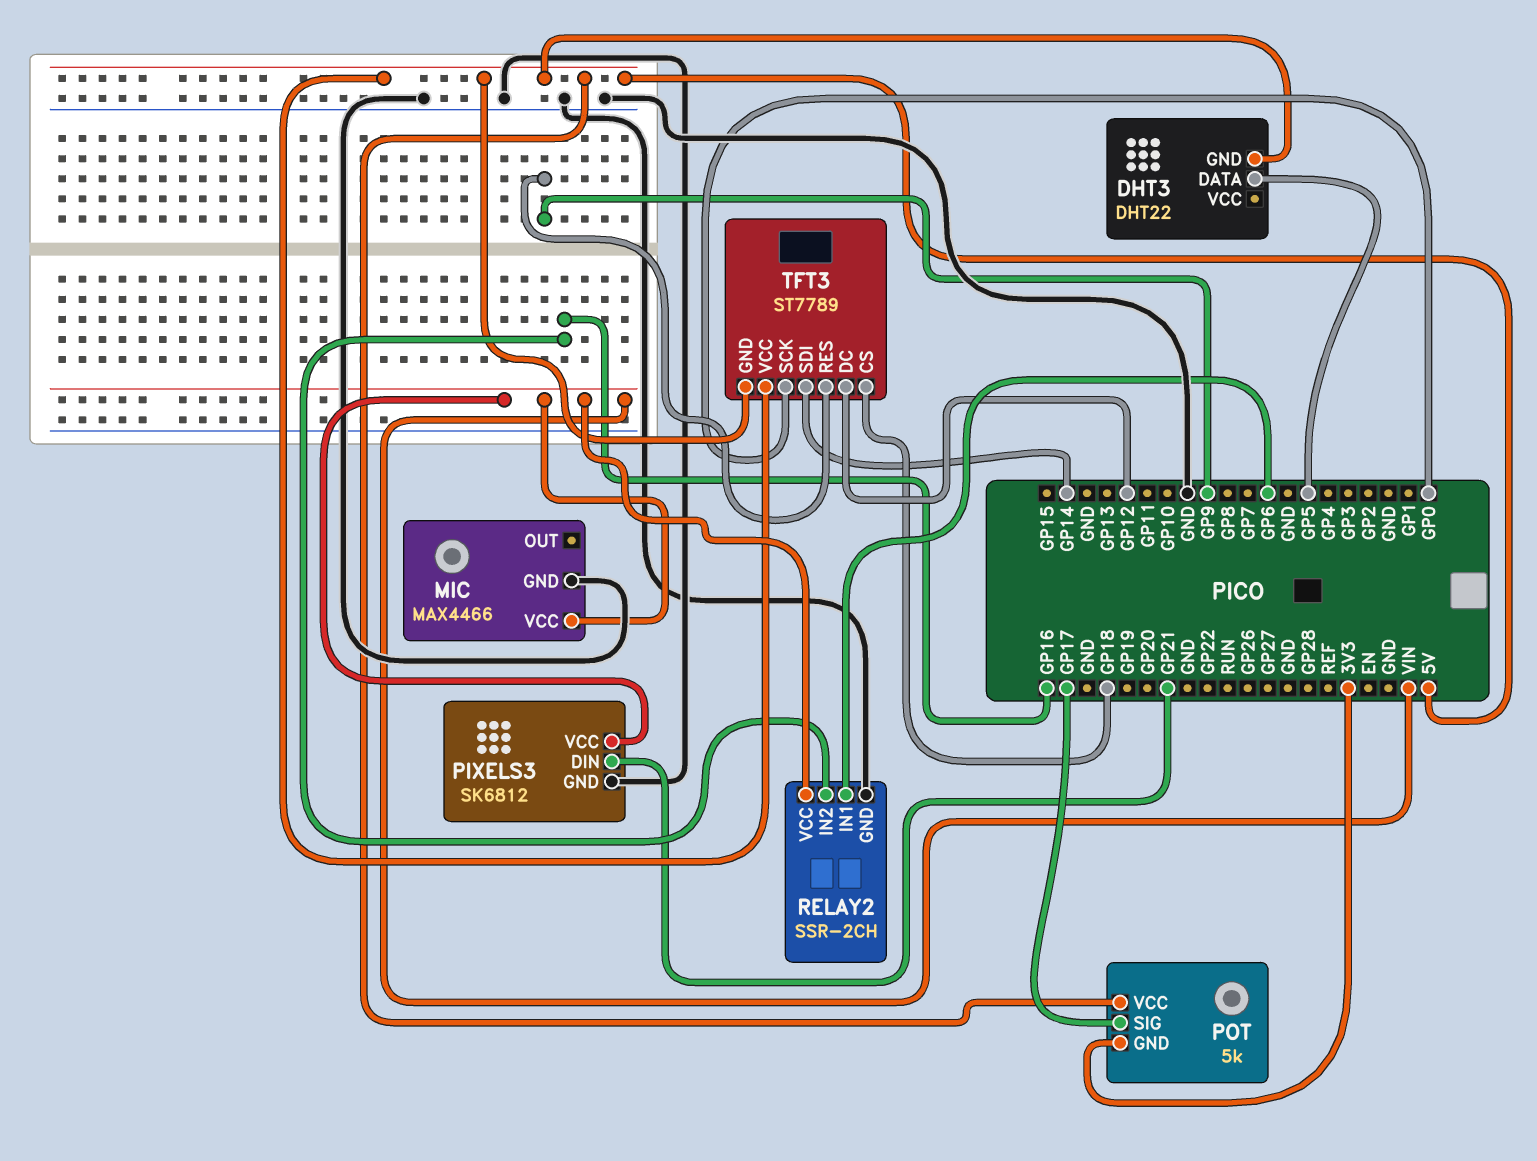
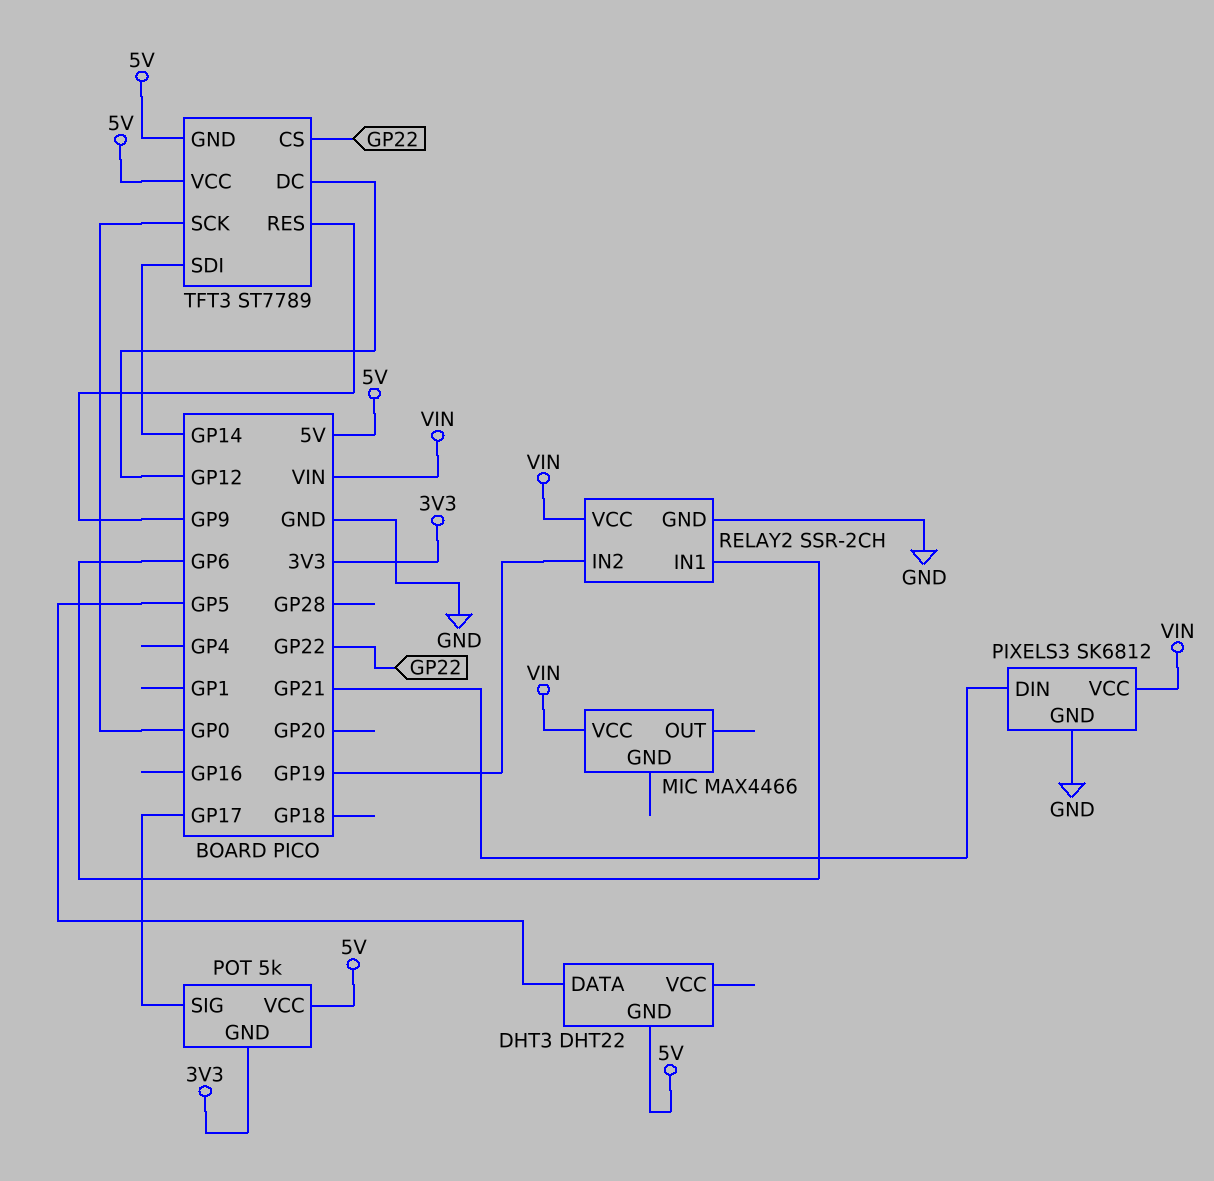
MIC pin GND: GND -> none
RELAY2 pin IN2: GP16 -> GP19
TFT3 pin CS: GP18 -> GP22

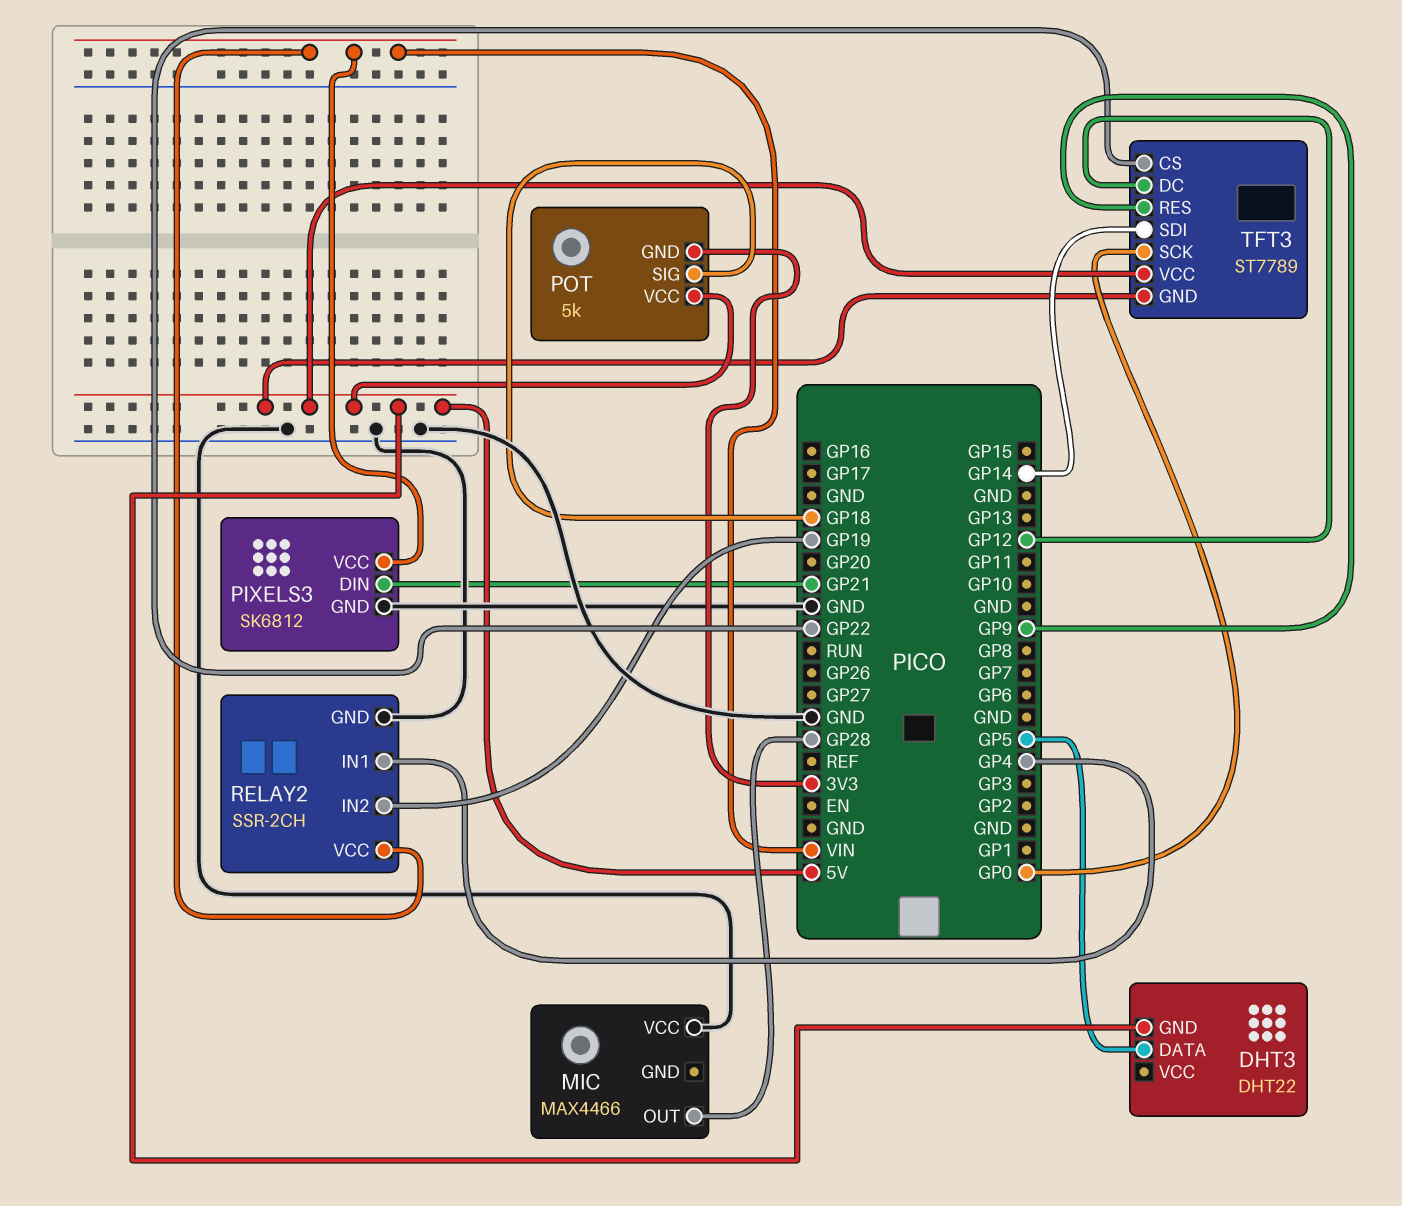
MIC pin OUT: none -> GP28
MIC pin VCC: VIN -> GND
POT pin SIG: GP17 -> GP18
RELAY2 pin IN1: GP6 -> GP4

